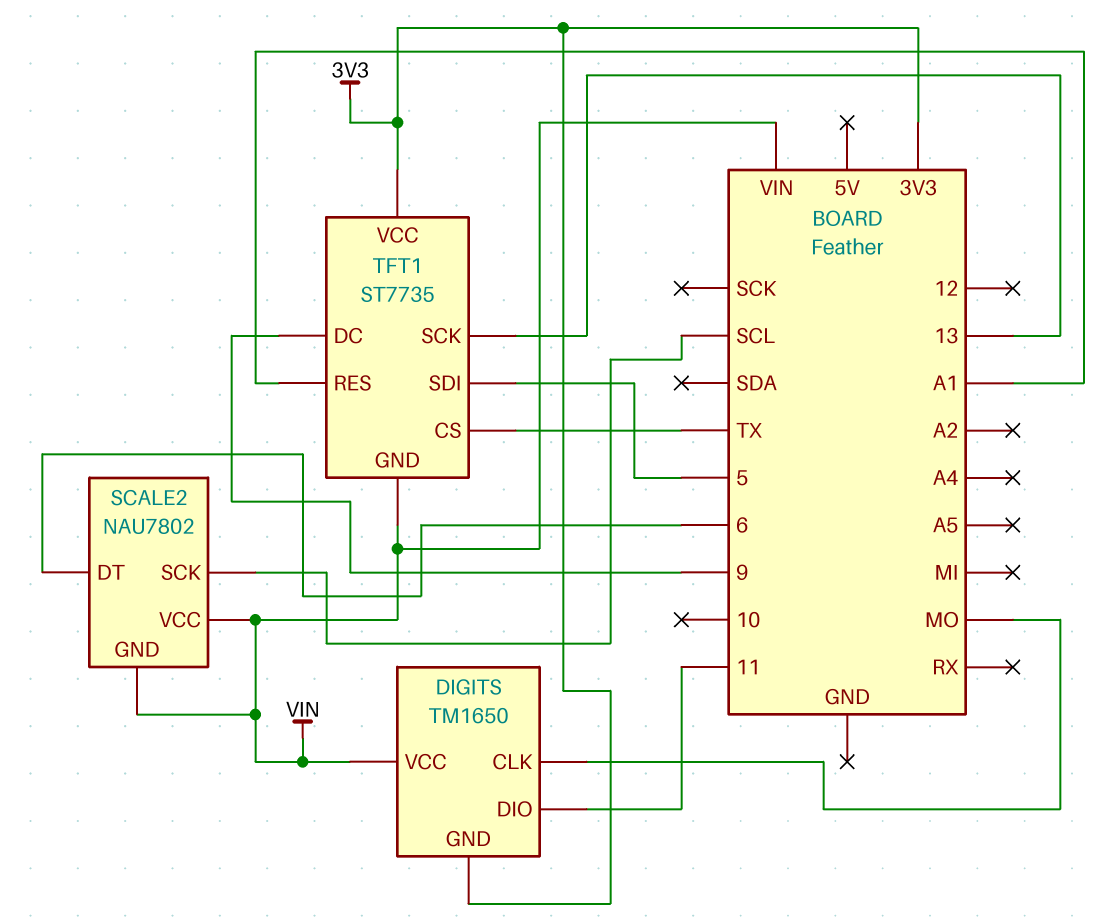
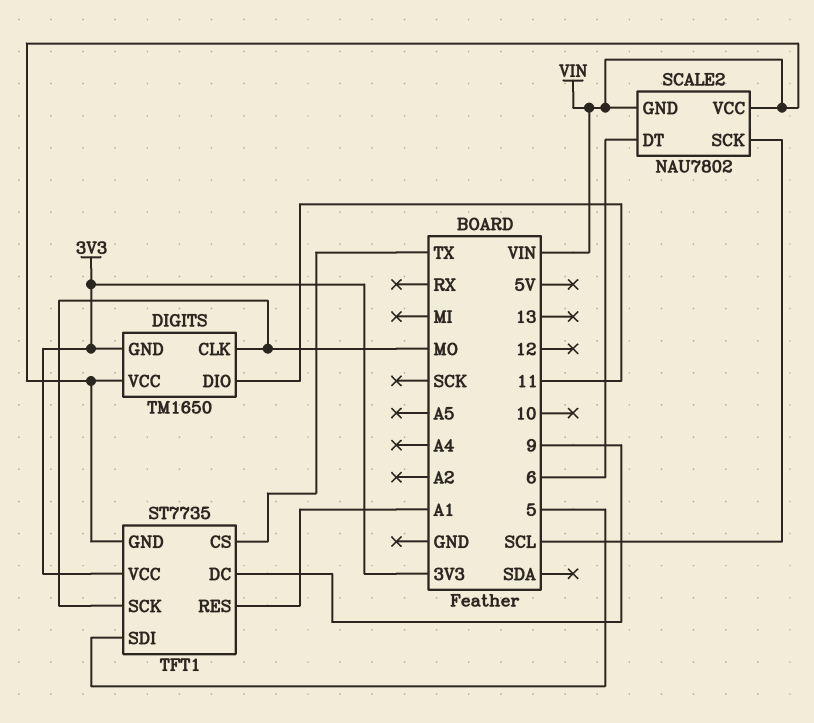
TFT1 pin SCK: 13 -> MO

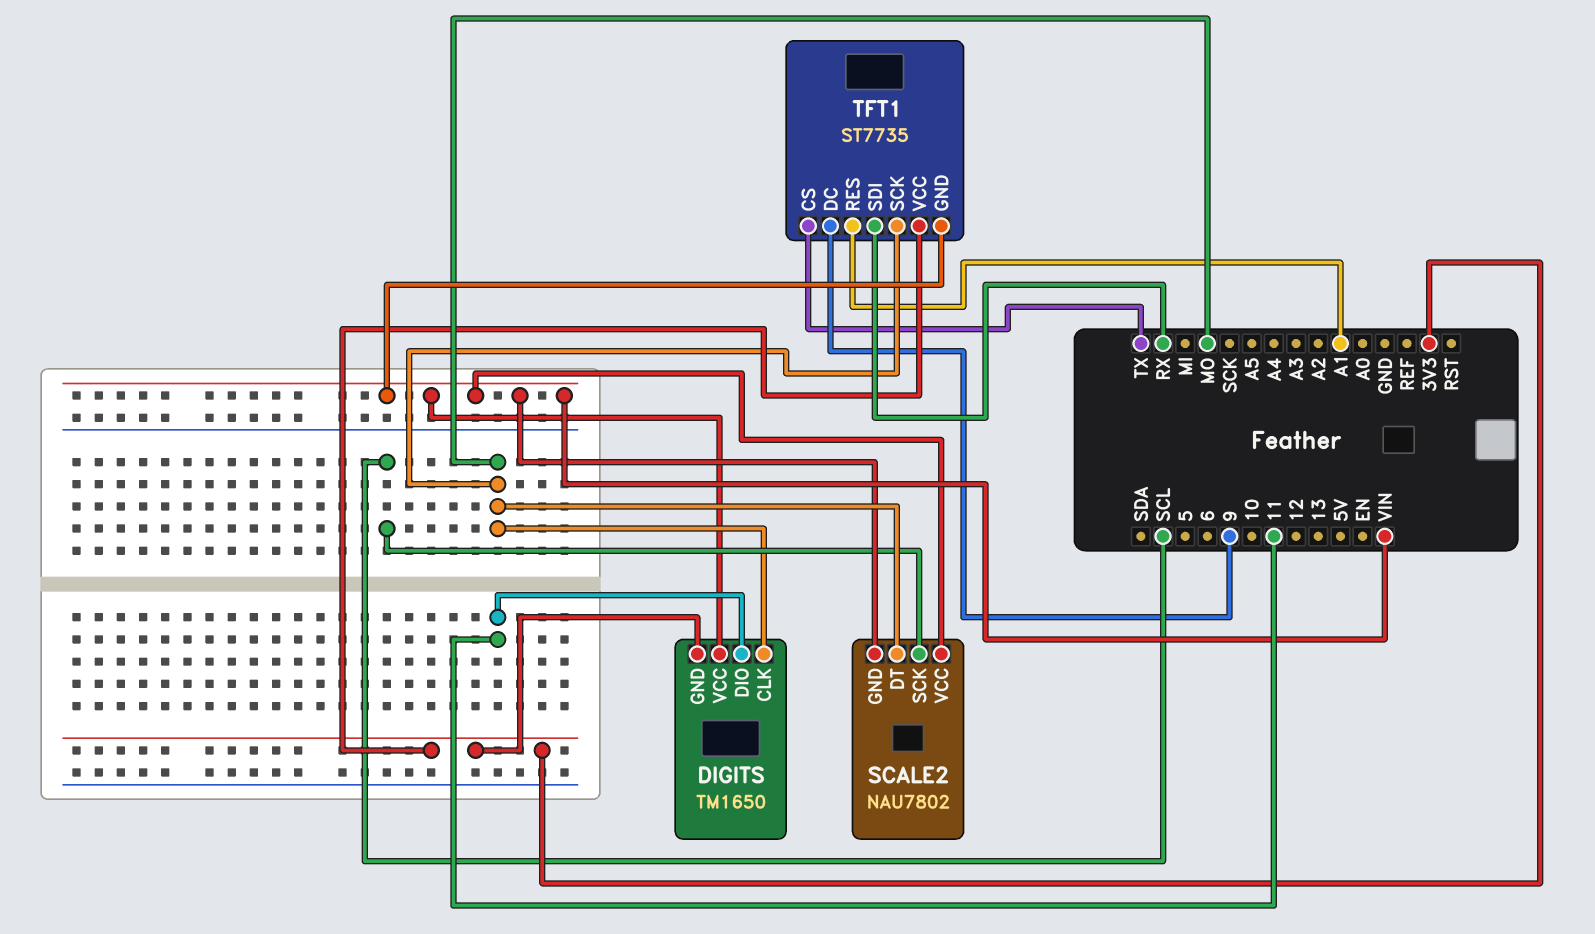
SCALE2 pin DT: 6 -> MO
TFT1 pin SDI: 5 -> RX

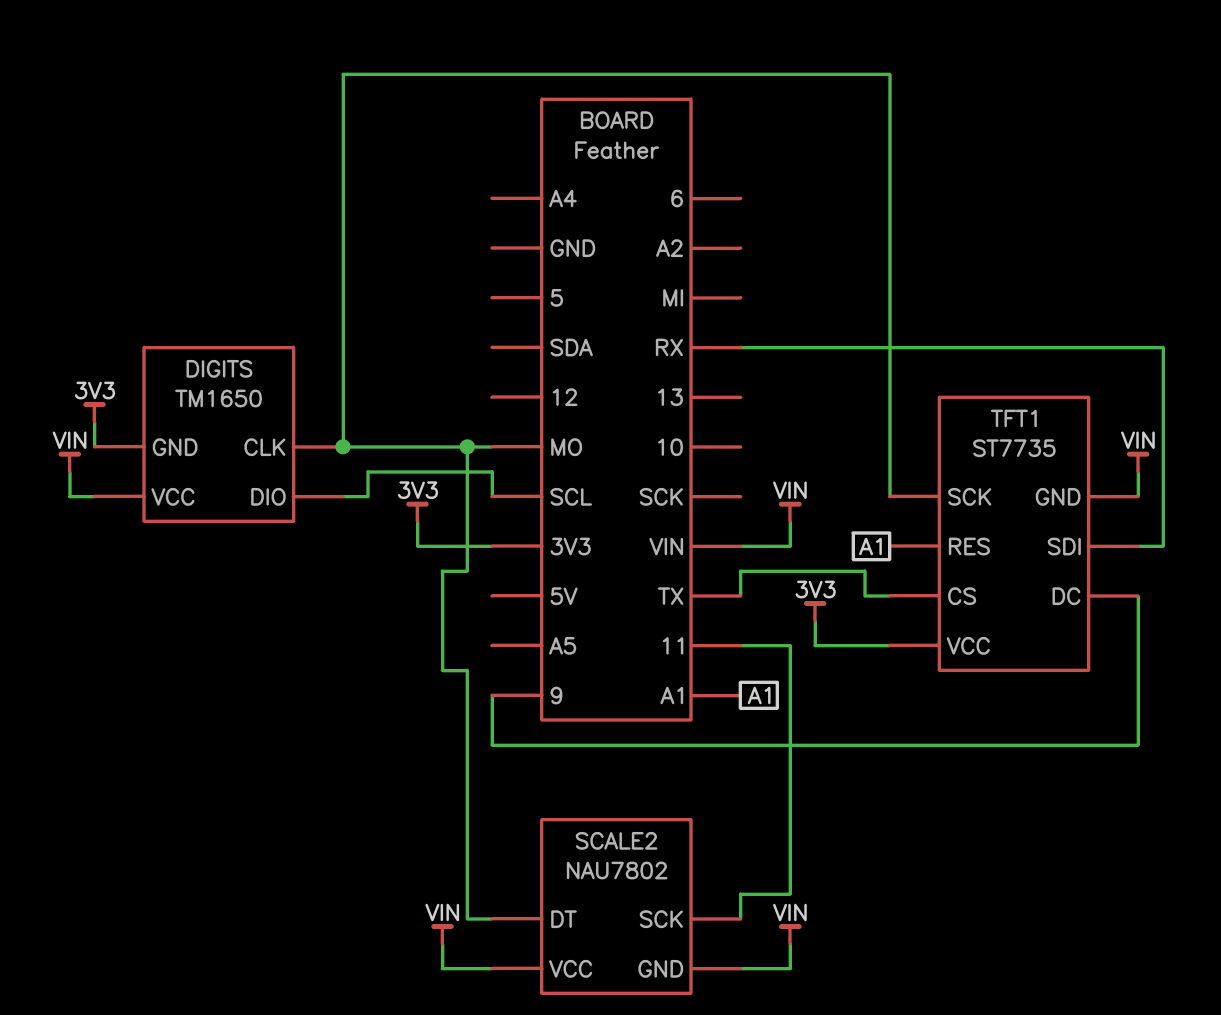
DIGITS pin DIO: 11 -> SCL
SCALE2 pin SCK: SCL -> 11

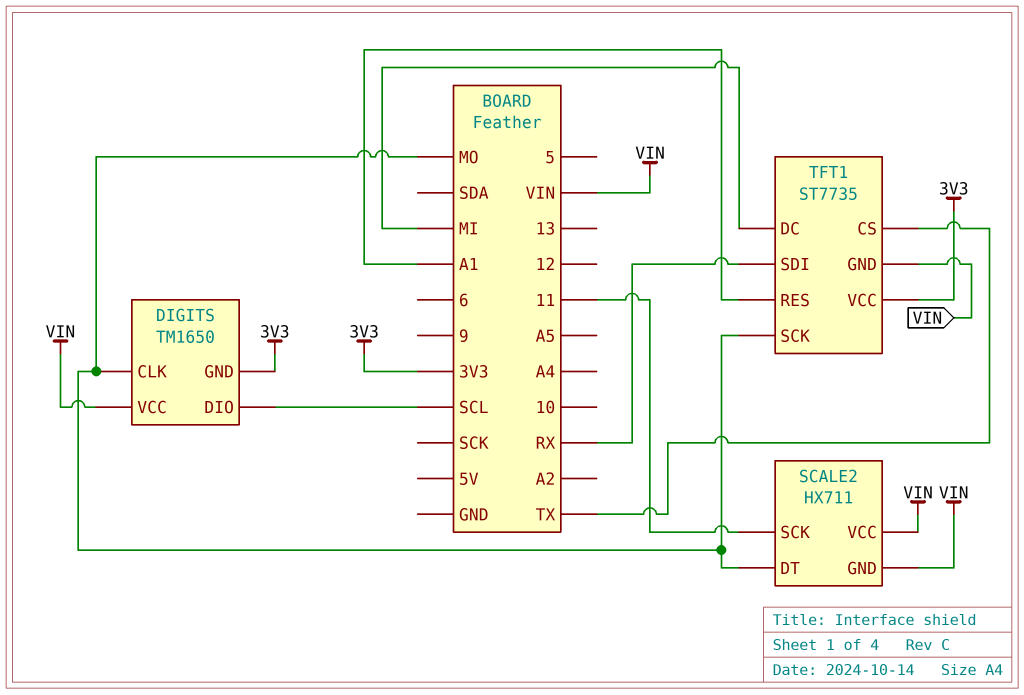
SCALE2: NAU7802 -> HX711
TFT1 pin DC: 9 -> MI

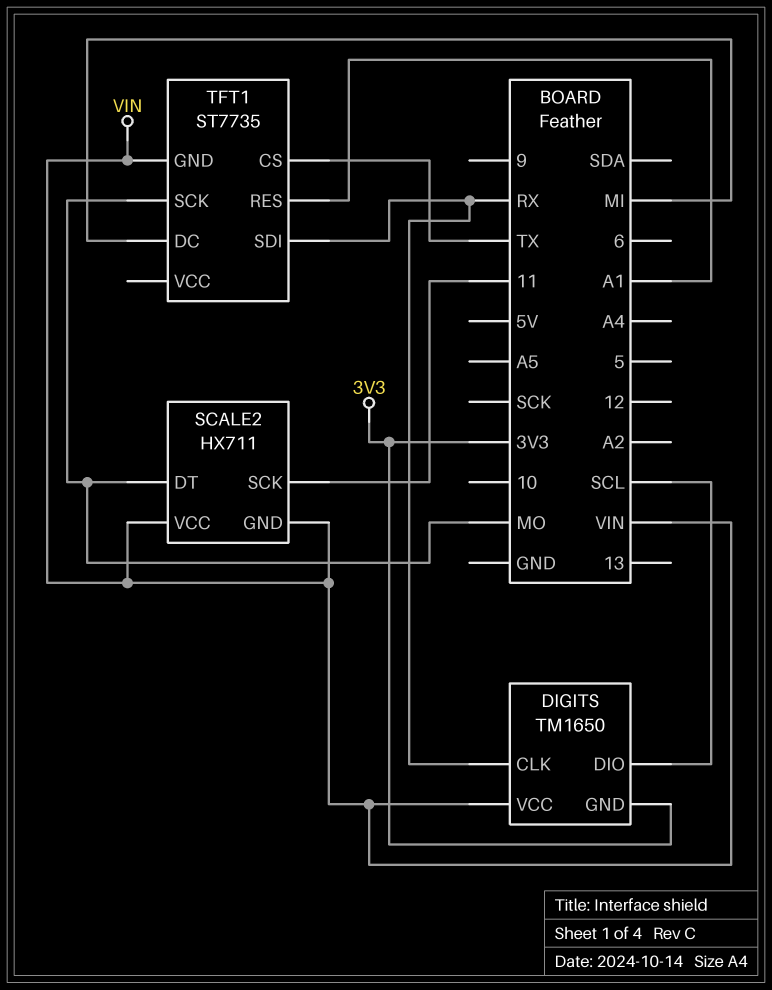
DIGITS pin CLK: MO -> RX
TFT1 pin VCC: 3V3 -> none

